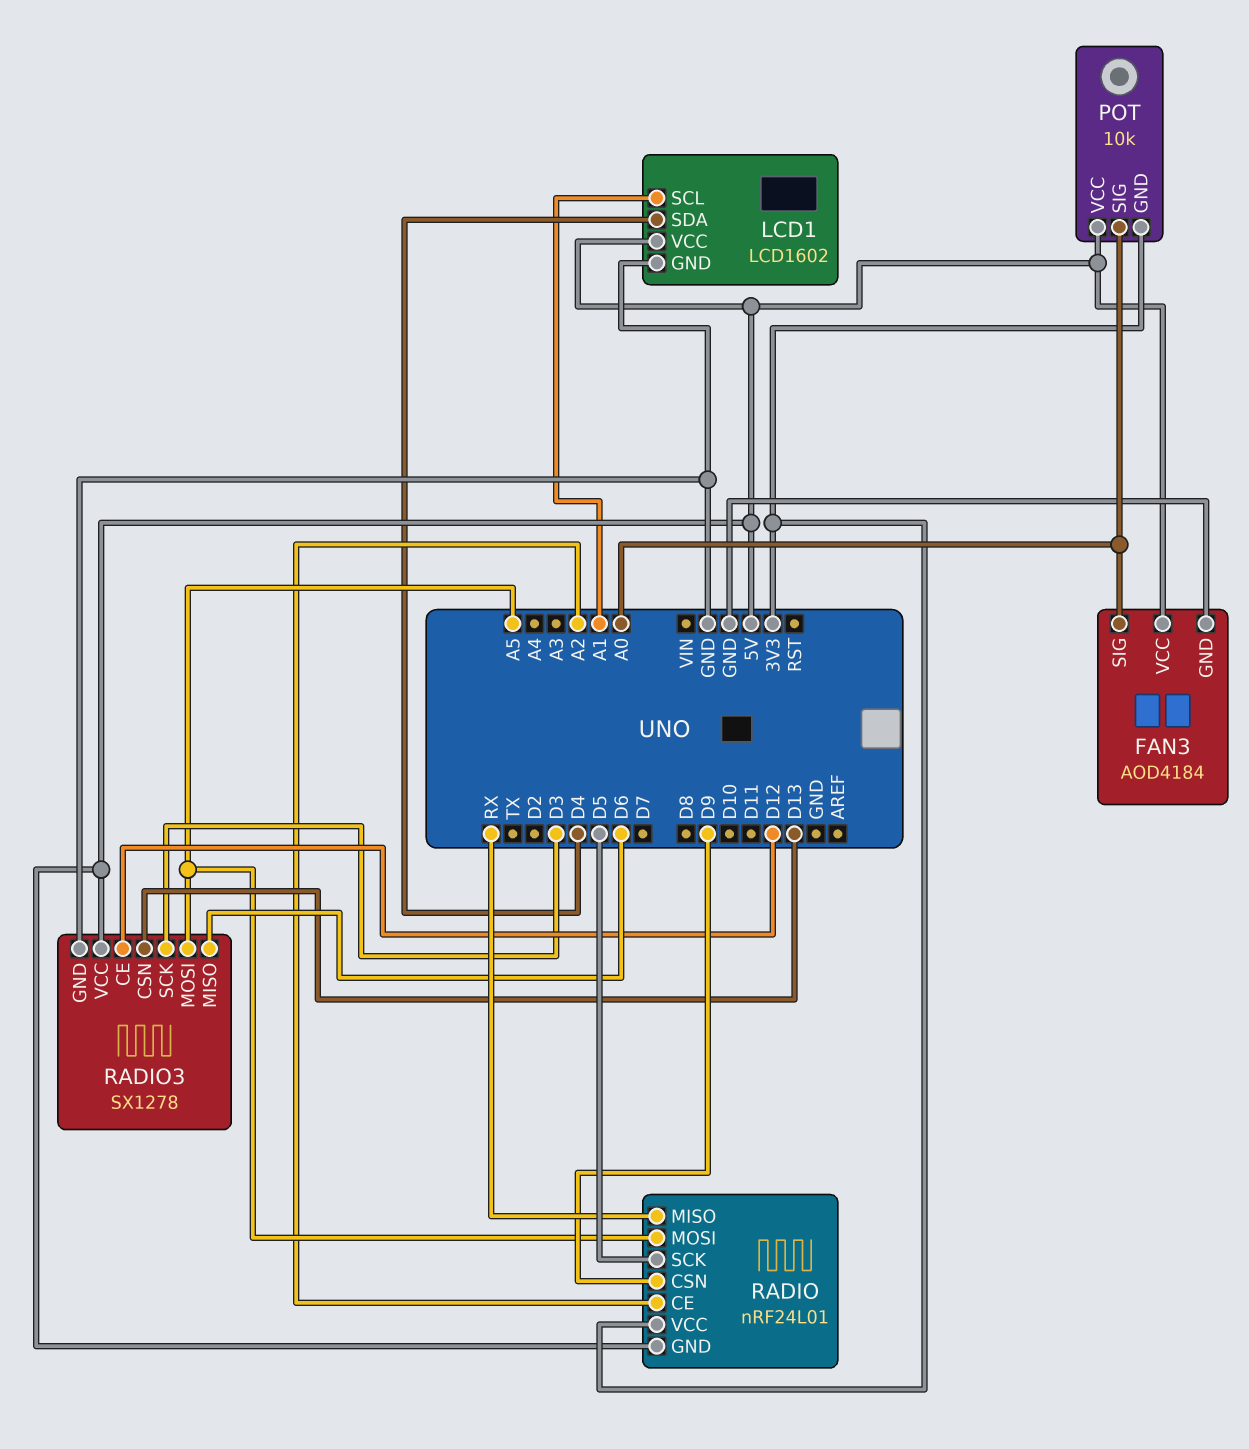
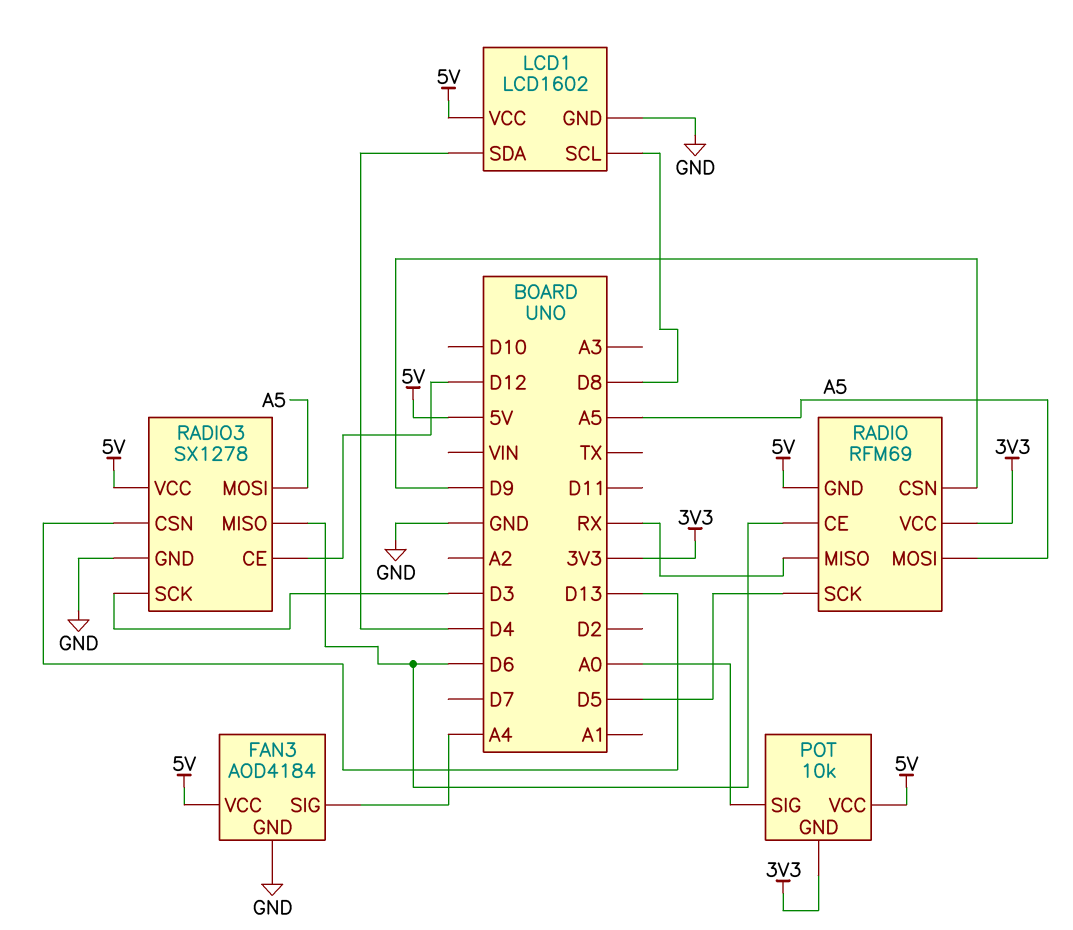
FAN3 pin SIG: A0 -> A4
LCD1 pin SCL: A1 -> D8
RADIO: nRF24L01 -> RFM69
RADIO pin CE: A2 -> D6

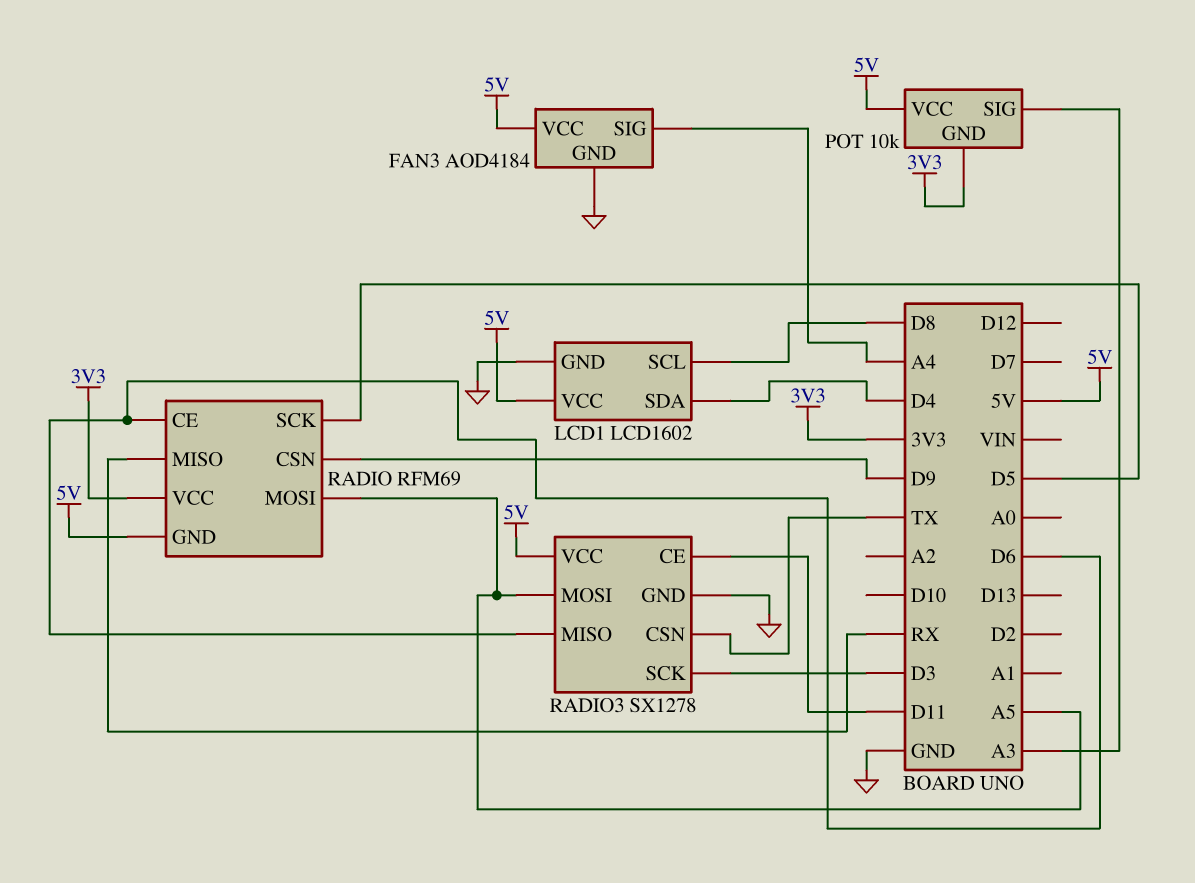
POT pin SIG: A0 -> A3
RADIO3 pin CE: D12 -> D11
RADIO3 pin CSN: D13 -> TX

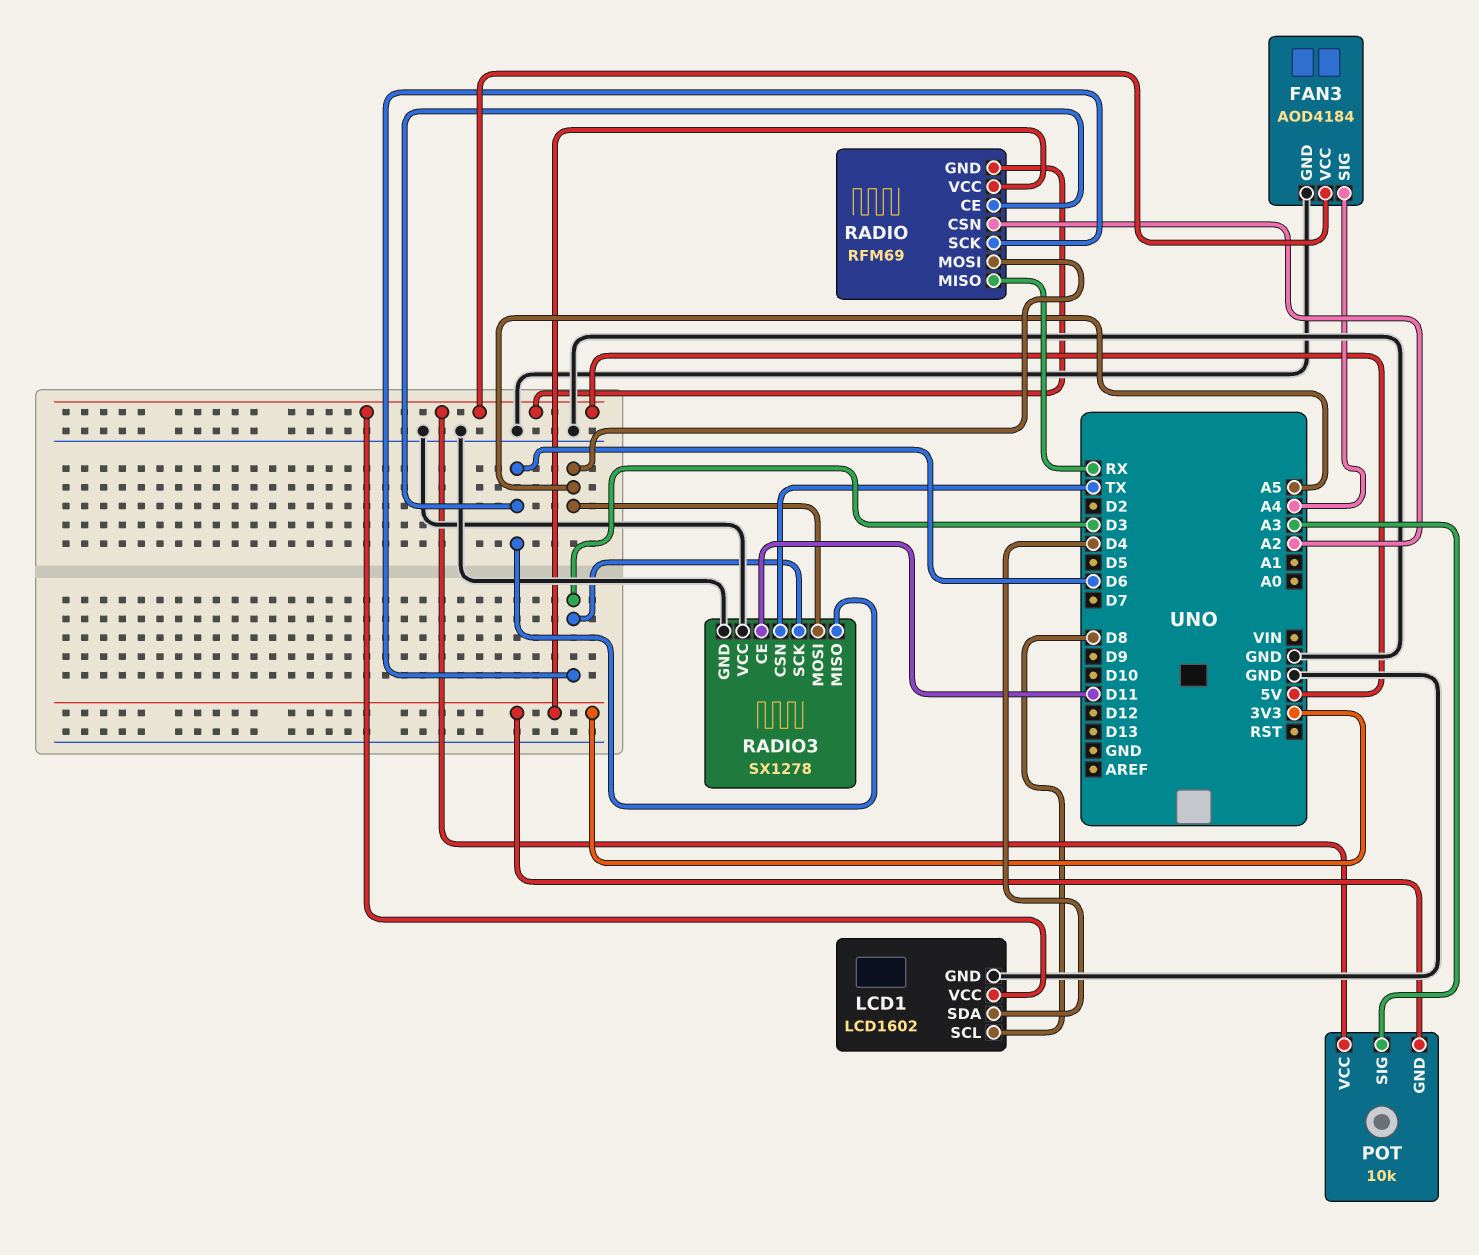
RADIO pin CSN: D9 -> A2
RADIO pin SCK: D5 -> D3
RADIO3 pin VCC: 5V -> GND

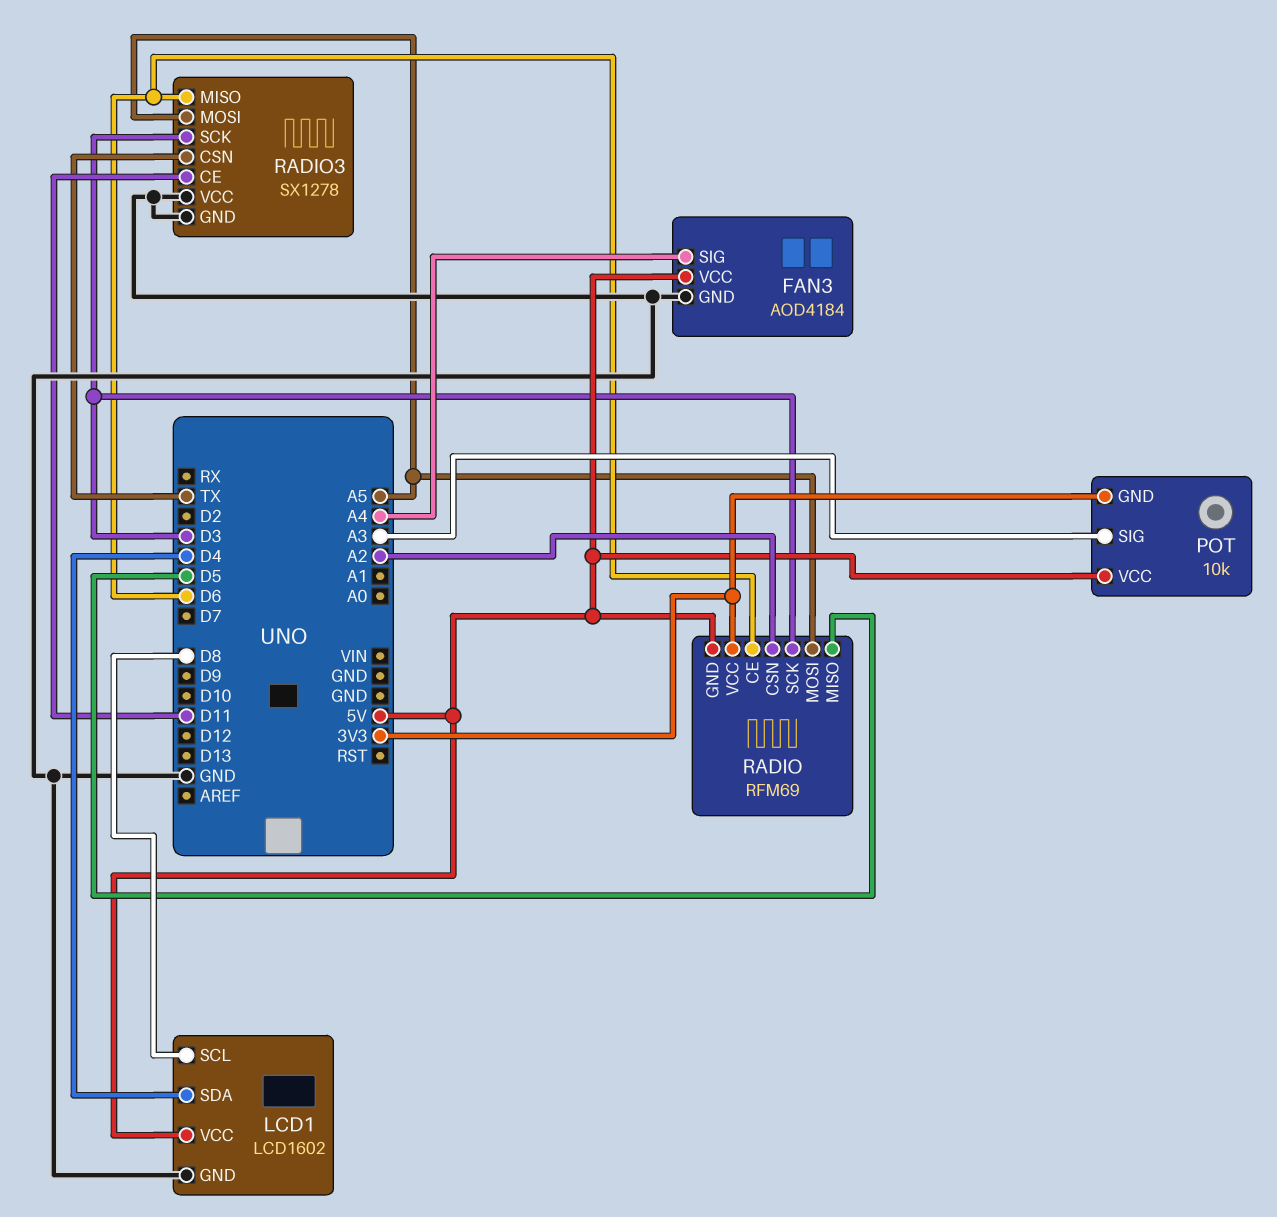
RADIO pin MISO: RX -> D5

